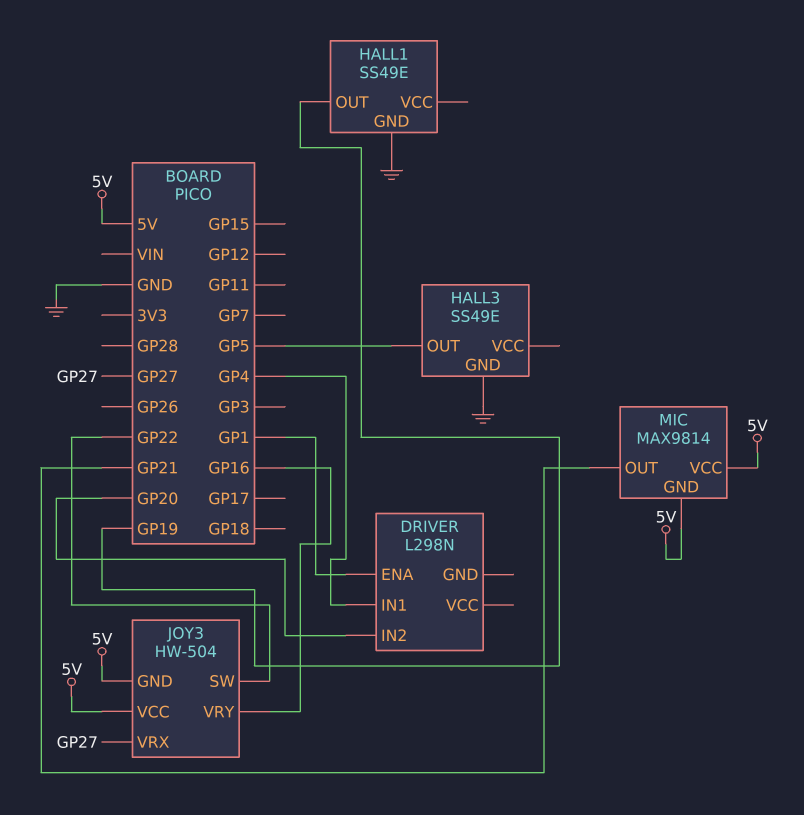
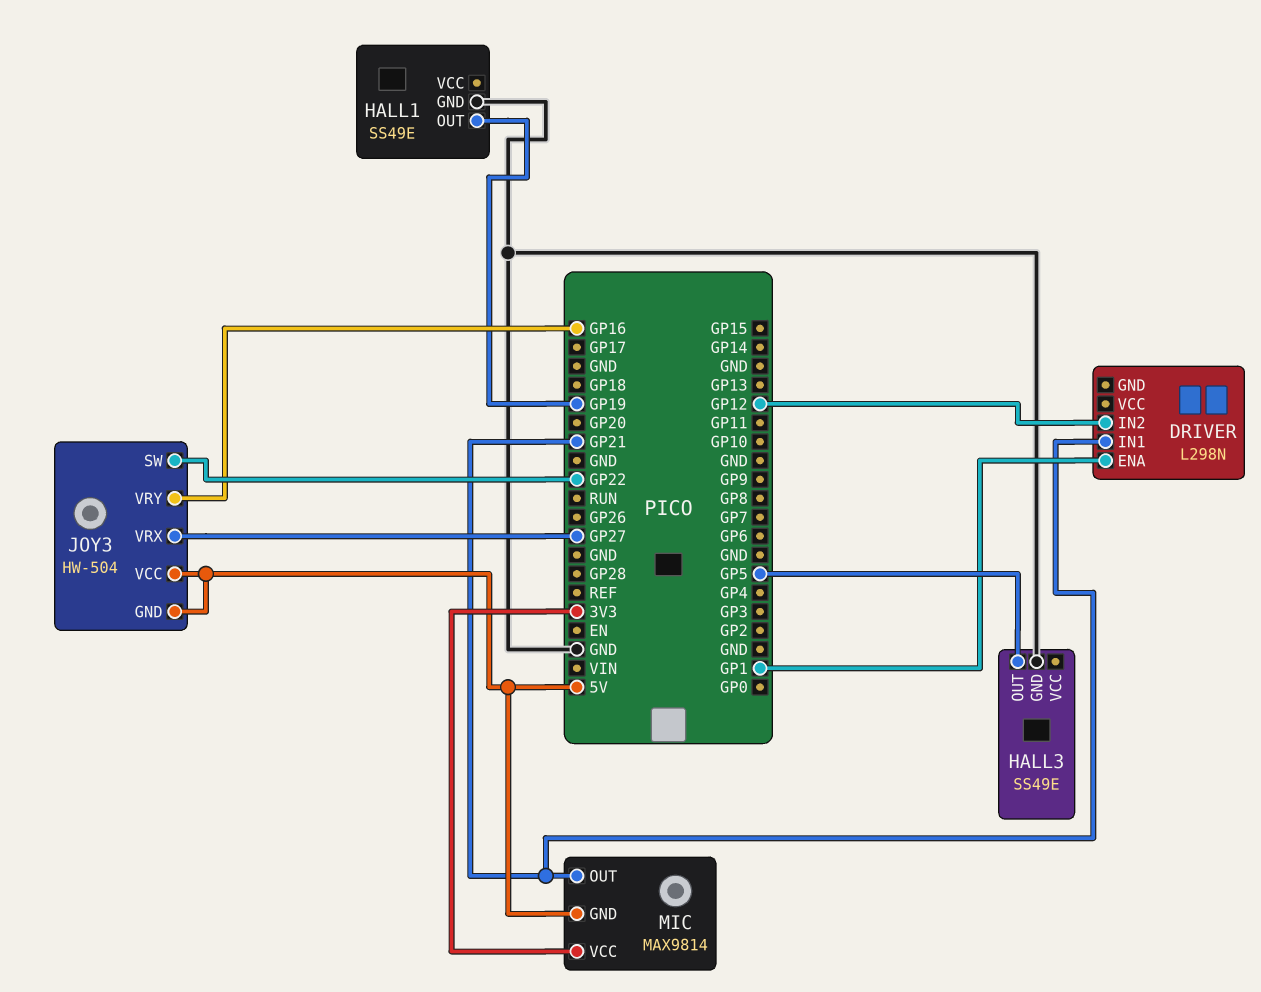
DRIVER pin IN1: GP4 -> GP21
DRIVER pin IN2: GP20 -> GP12
MIC pin VCC: 5V -> 3V3

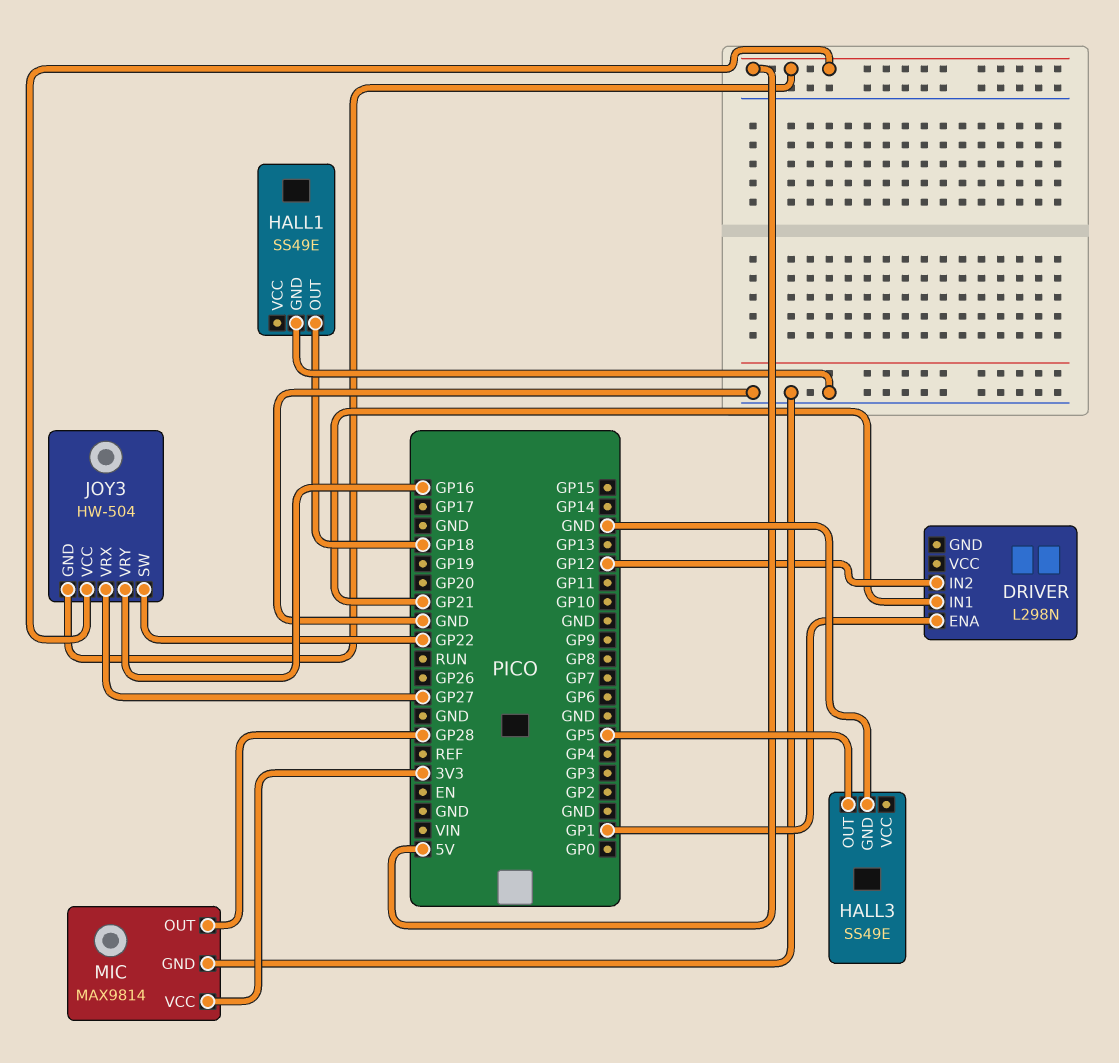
HALL1 pin OUT: GP19 -> GP18
MIC pin GND: 5V -> GND
MIC pin OUT: GP21 -> GP28

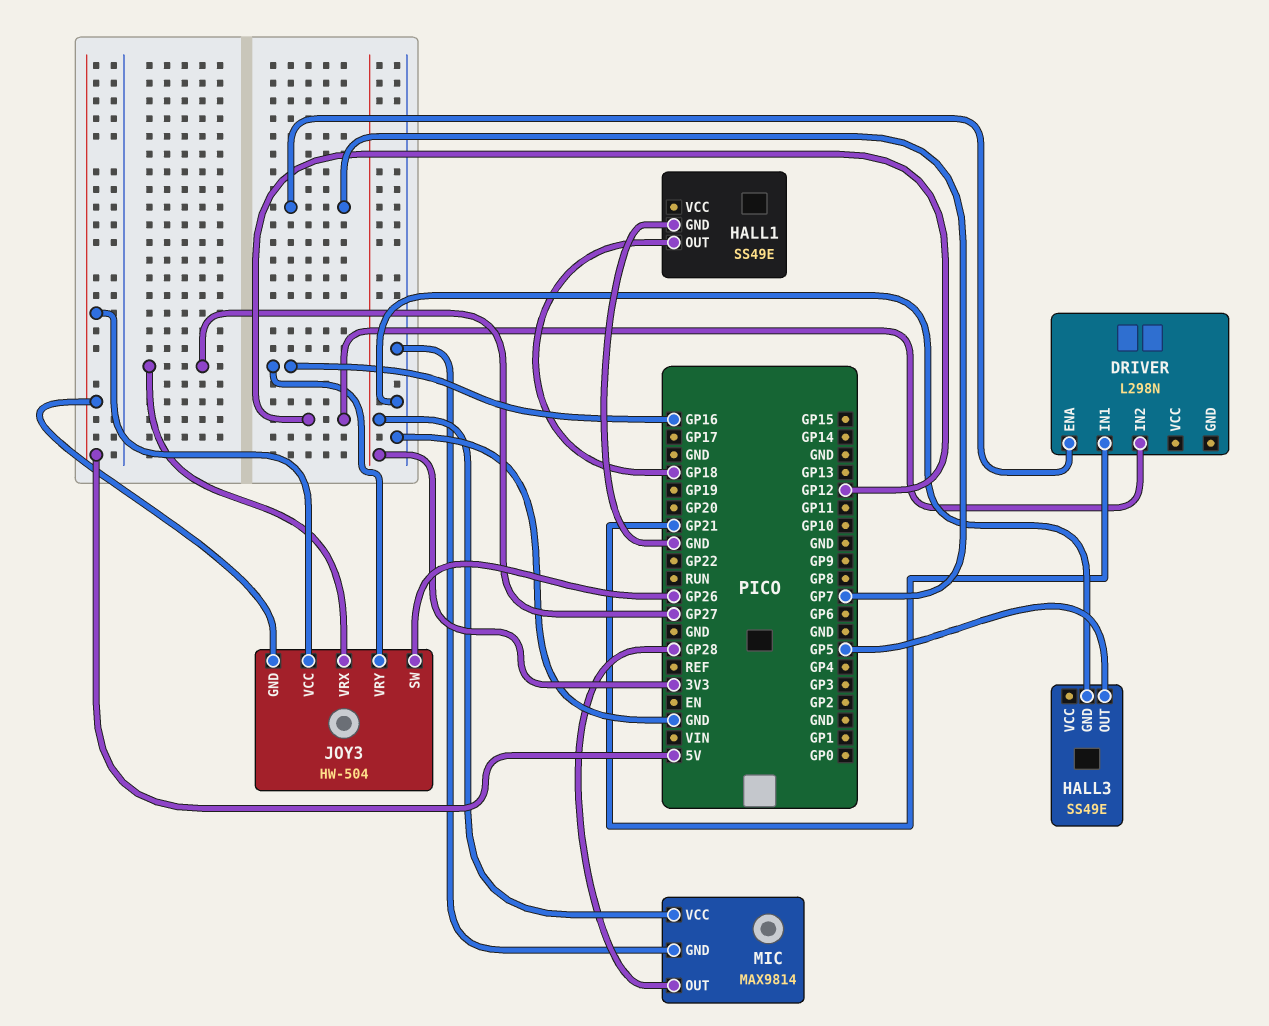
DRIVER pin ENA: GP1 -> GP7
JOY3 pin SW: GP22 -> GP26

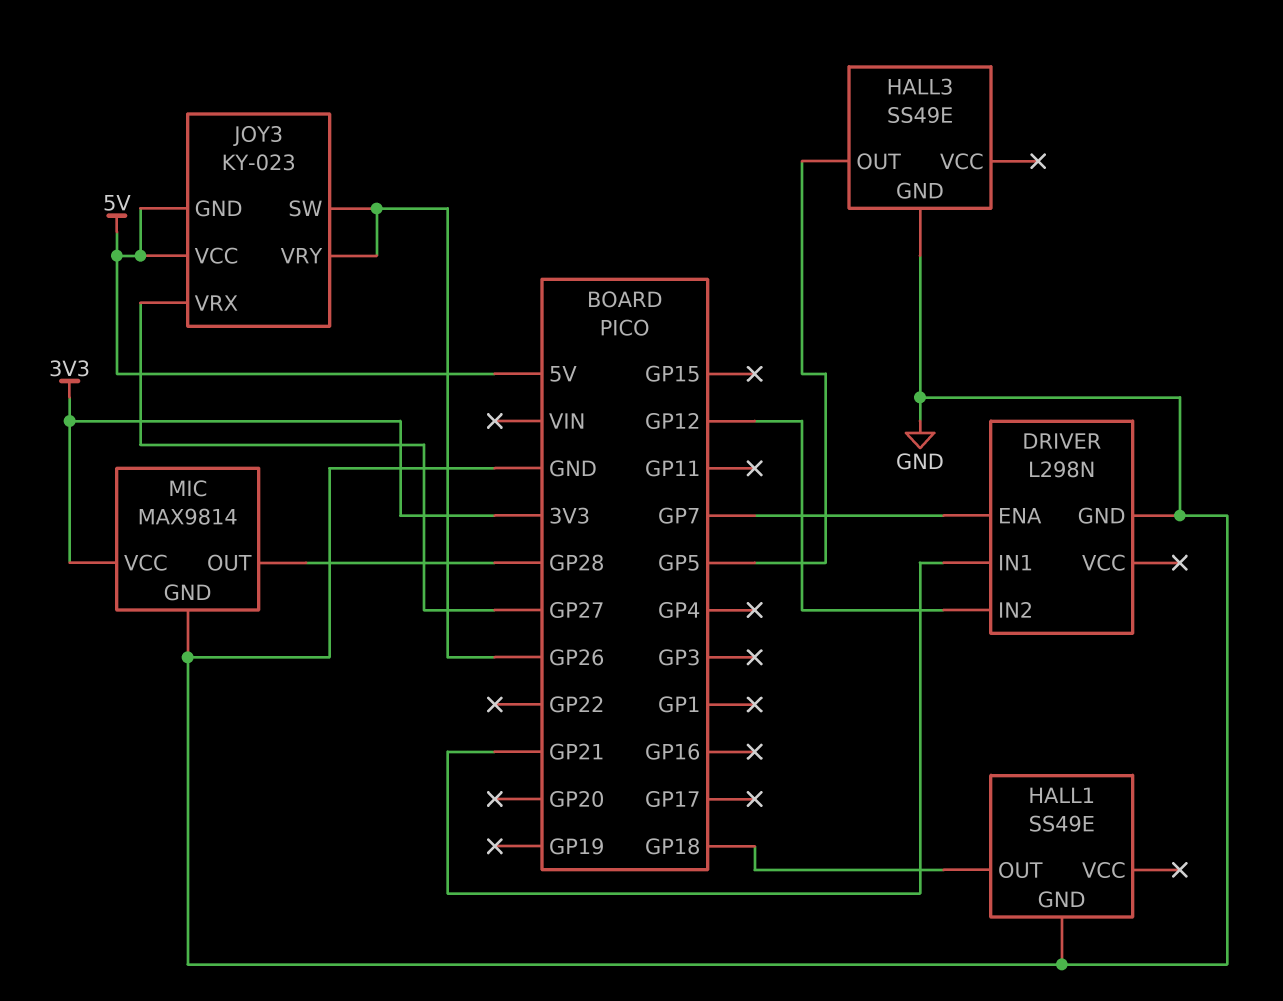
DRIVER pin GND: none -> GND
JOY3: HW-504 -> KY-023
JOY3 pin VRY: GP16 -> GP26

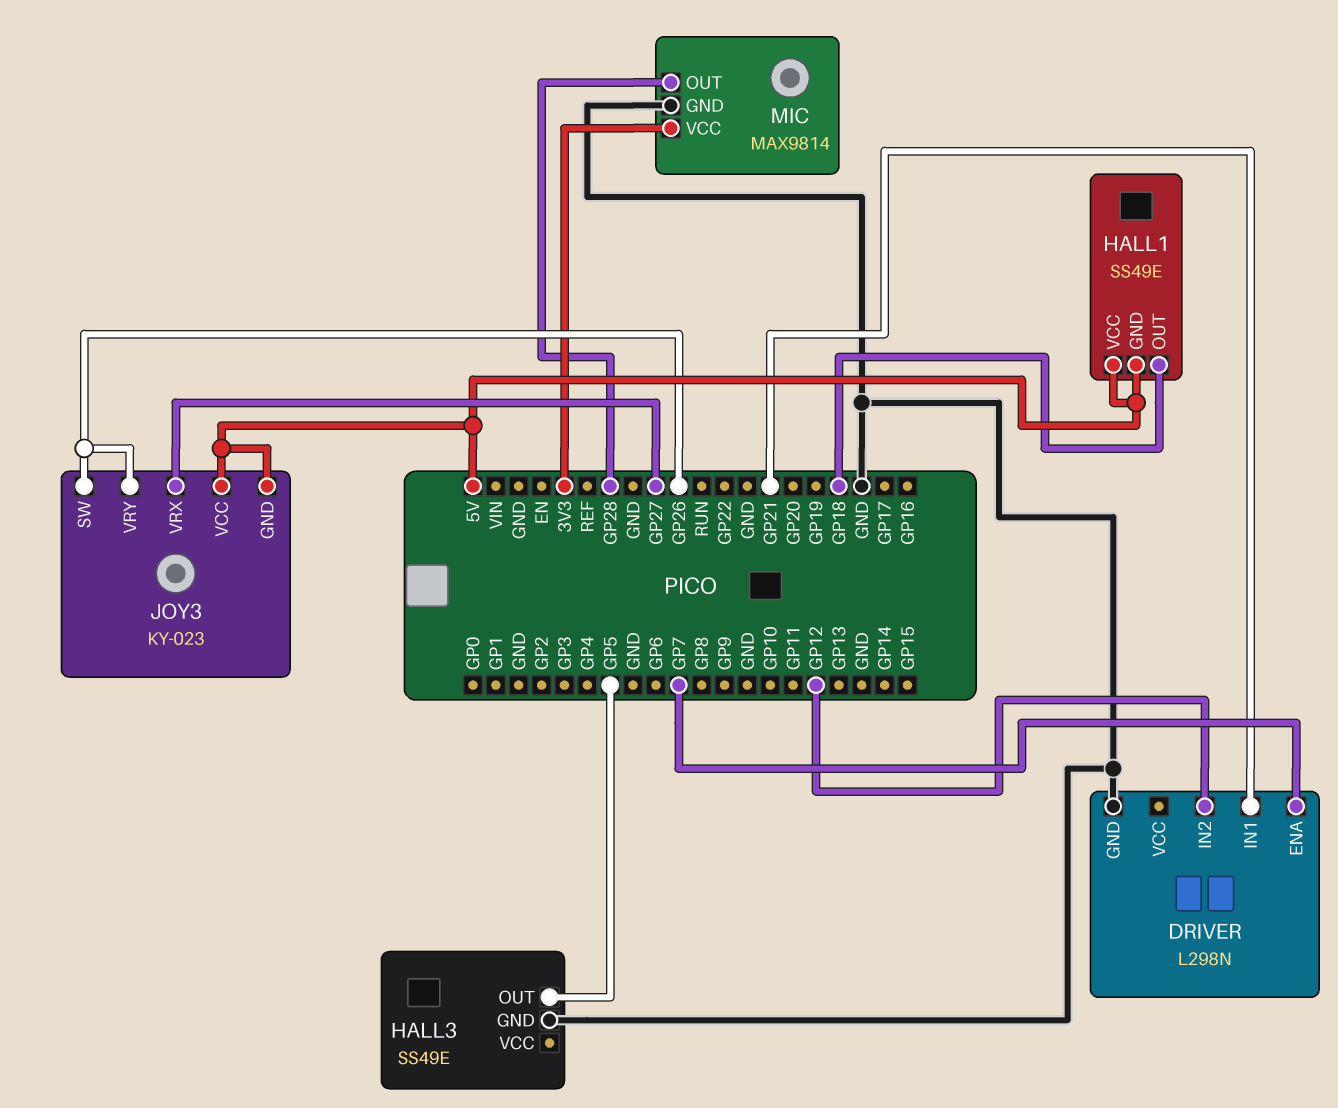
HALL1 pin GND: GND -> 5V
HALL1 pin VCC: none -> 5V

